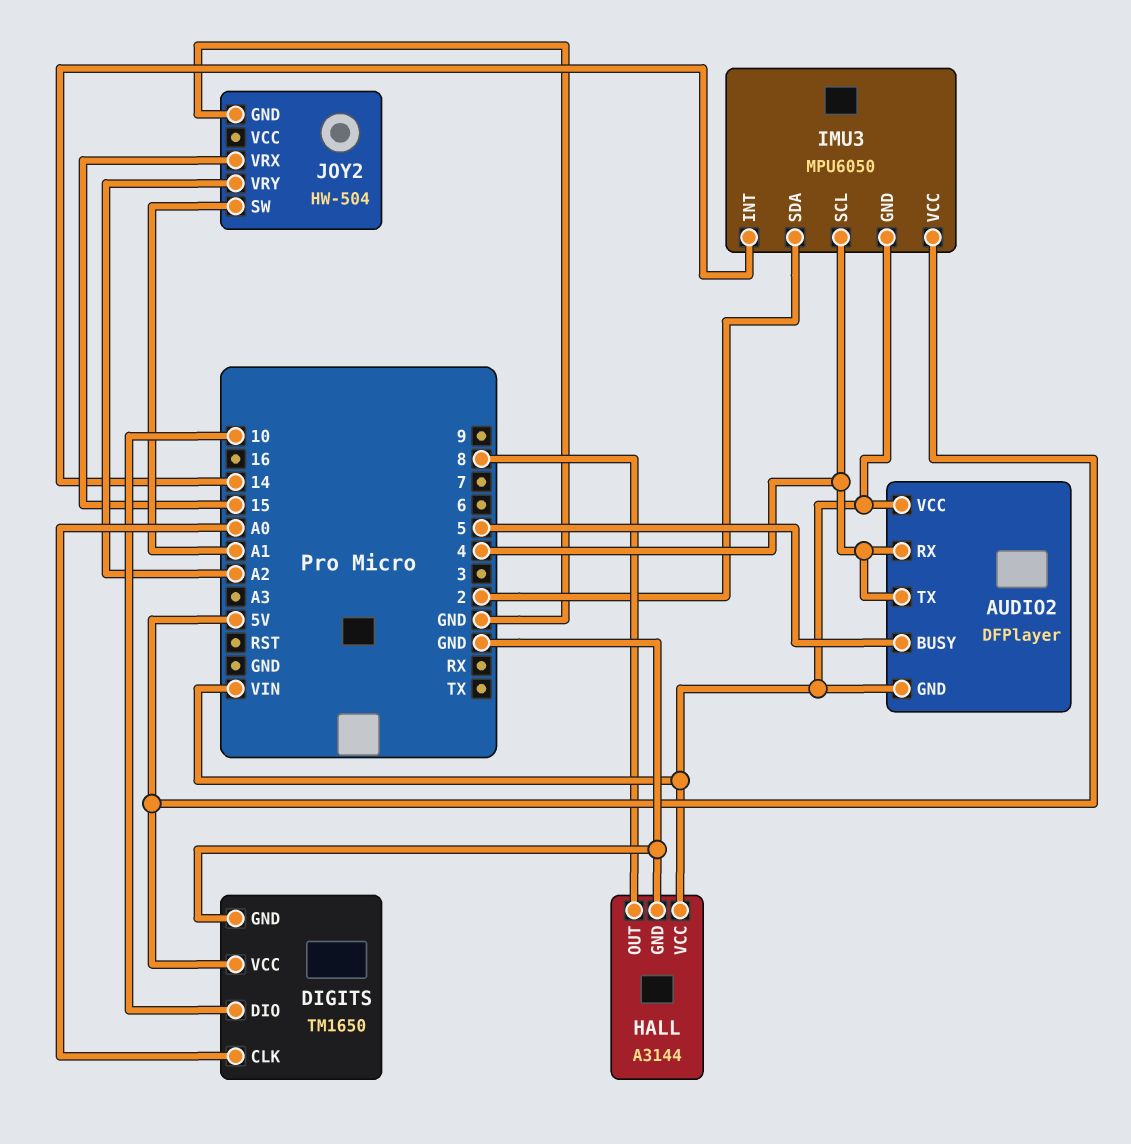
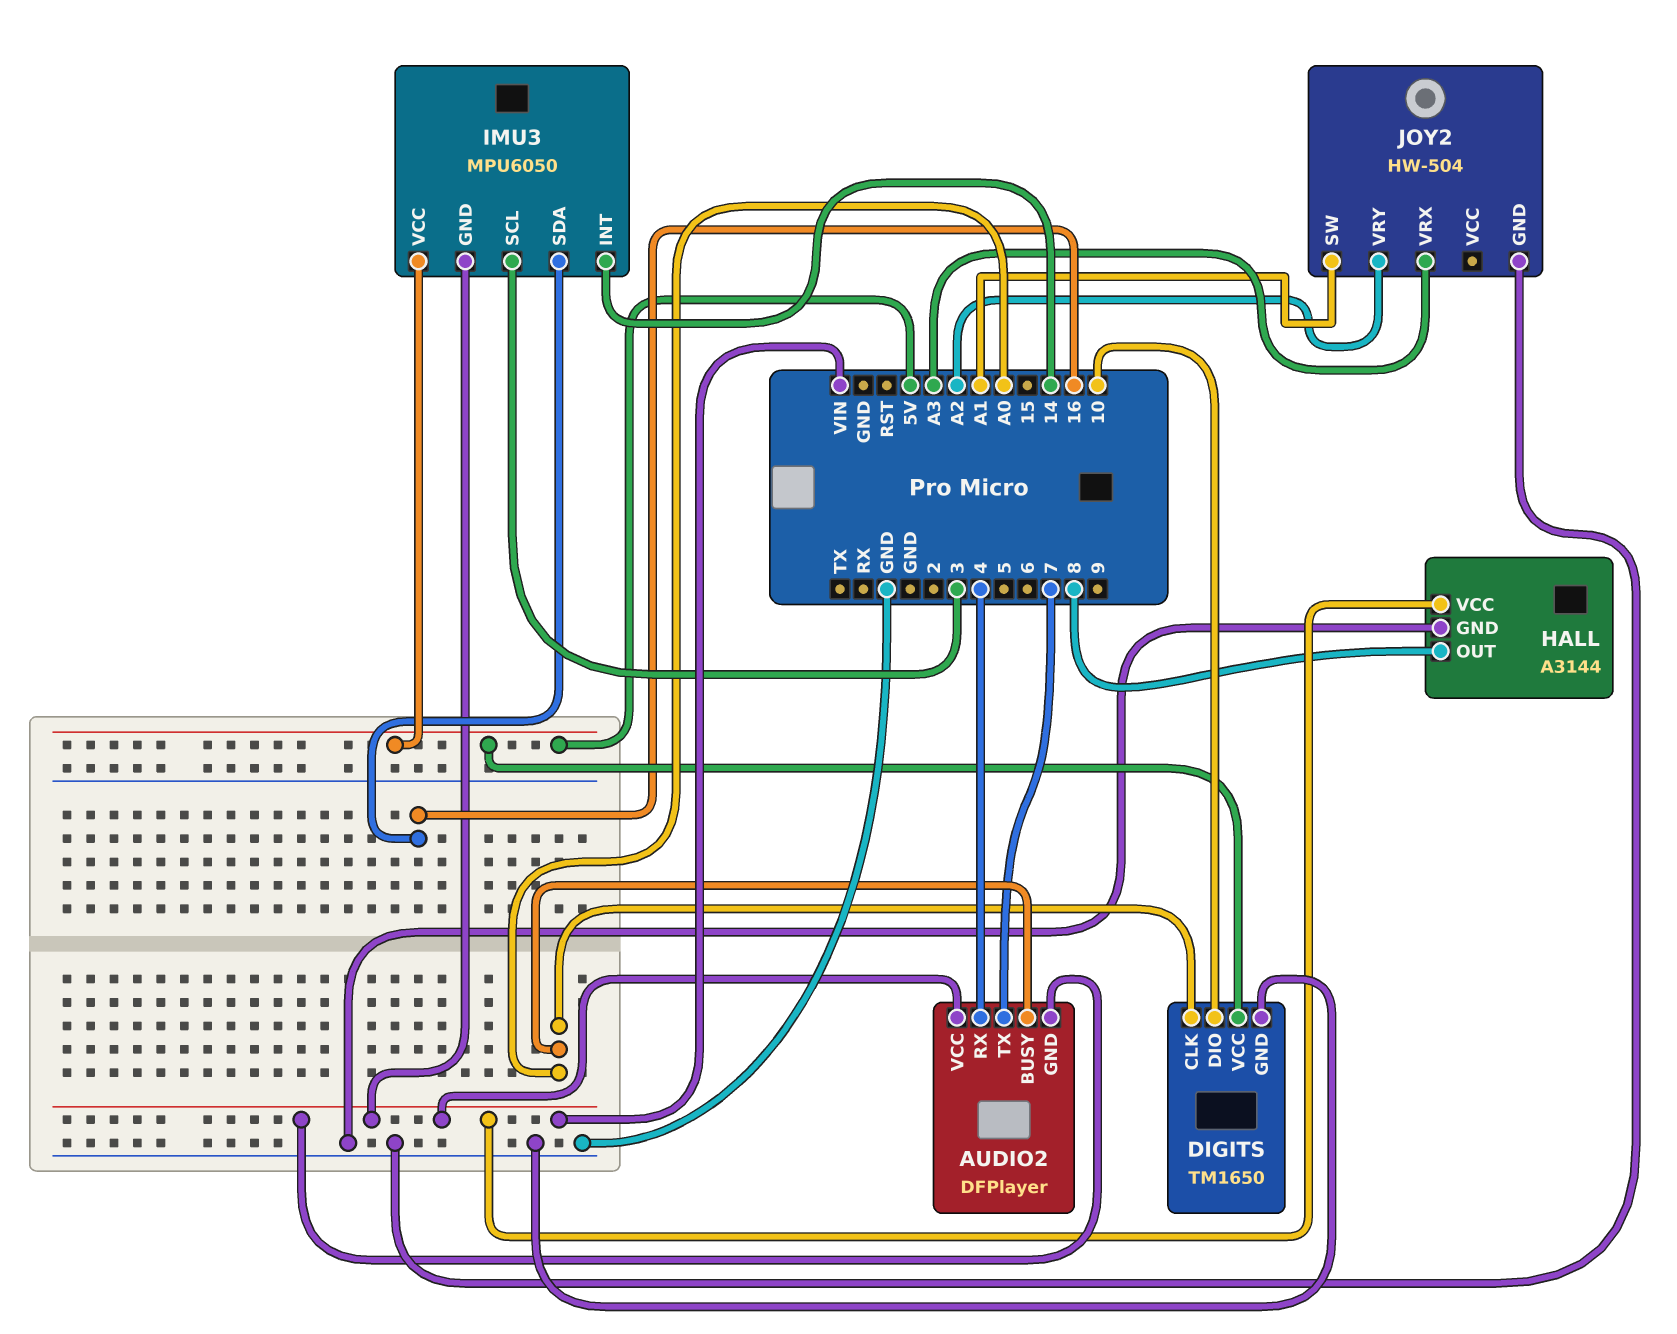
AUDIO2 pin BUSY: 5 -> A0
AUDIO2 pin TX: 4 -> 7
IMU3 pin SCL: 4 -> 3
IMU3 pin SDA: 2 -> 16
JOY2 pin VRX: 15 -> A3

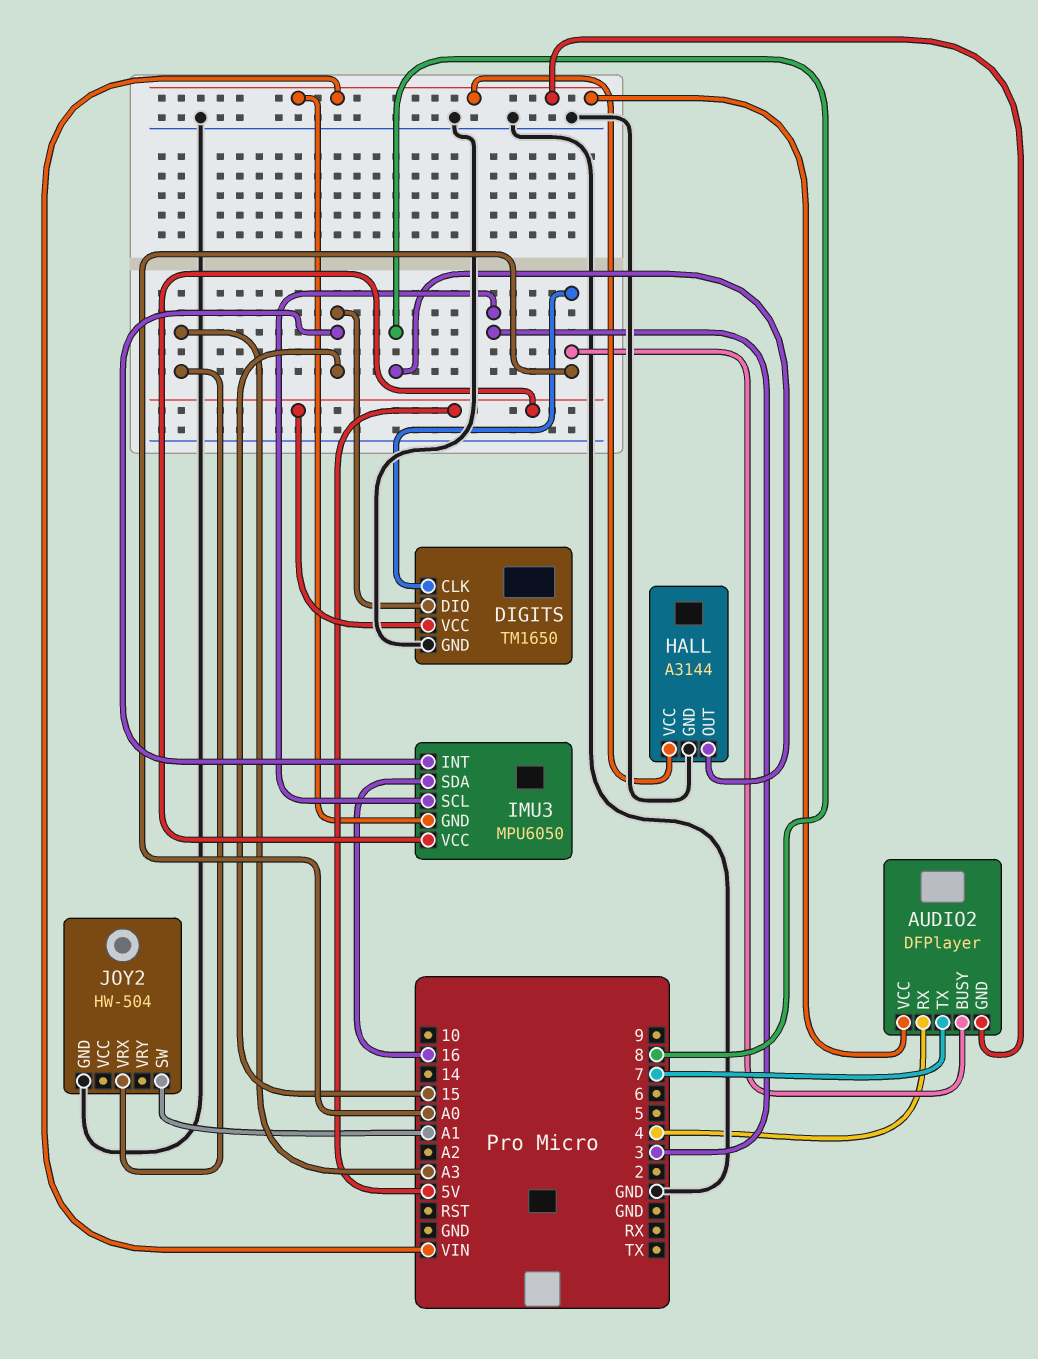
DIGITS pin DIO: 10 -> 15
IMU3 pin INT: 14 -> 15
JOY2 pin VRY: A2 -> none

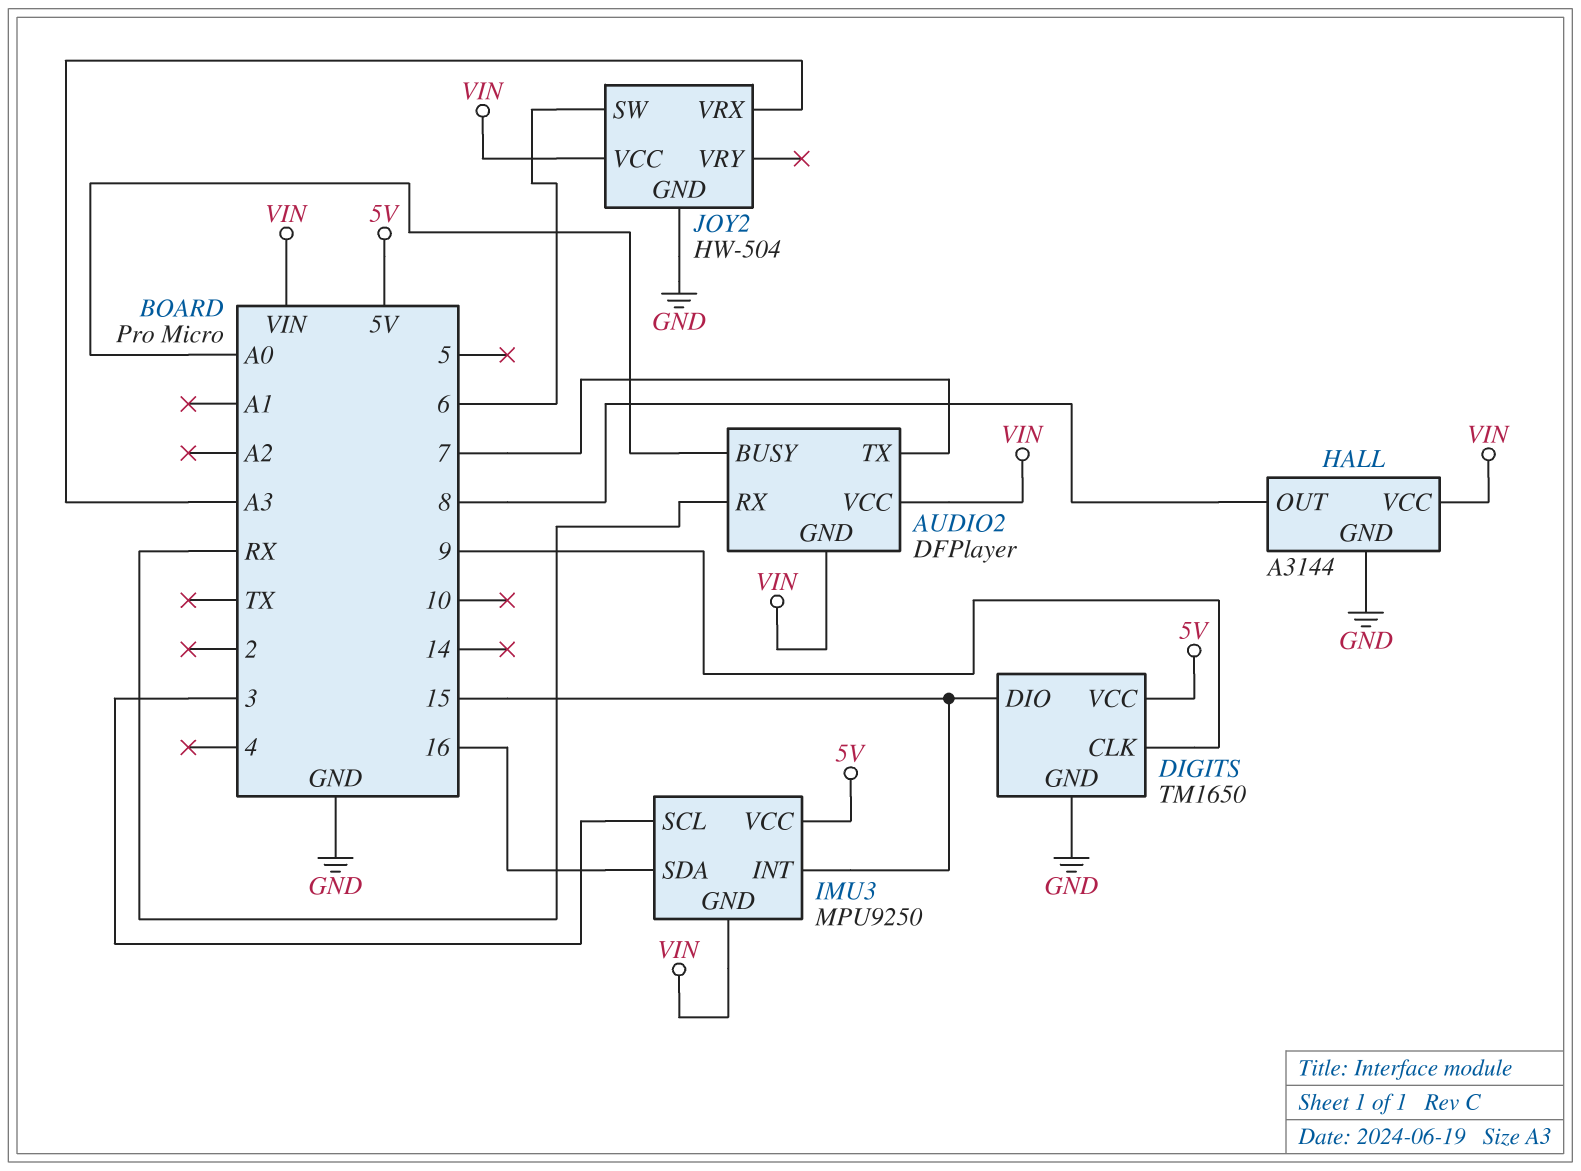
AUDIO2 pin RX: 4 -> RX
DIGITS pin CLK: A0 -> 9
IMU3: MPU6050 -> MPU9250
JOY2 pin SW: A1 -> 6
JOY2 pin VCC: none -> VIN

